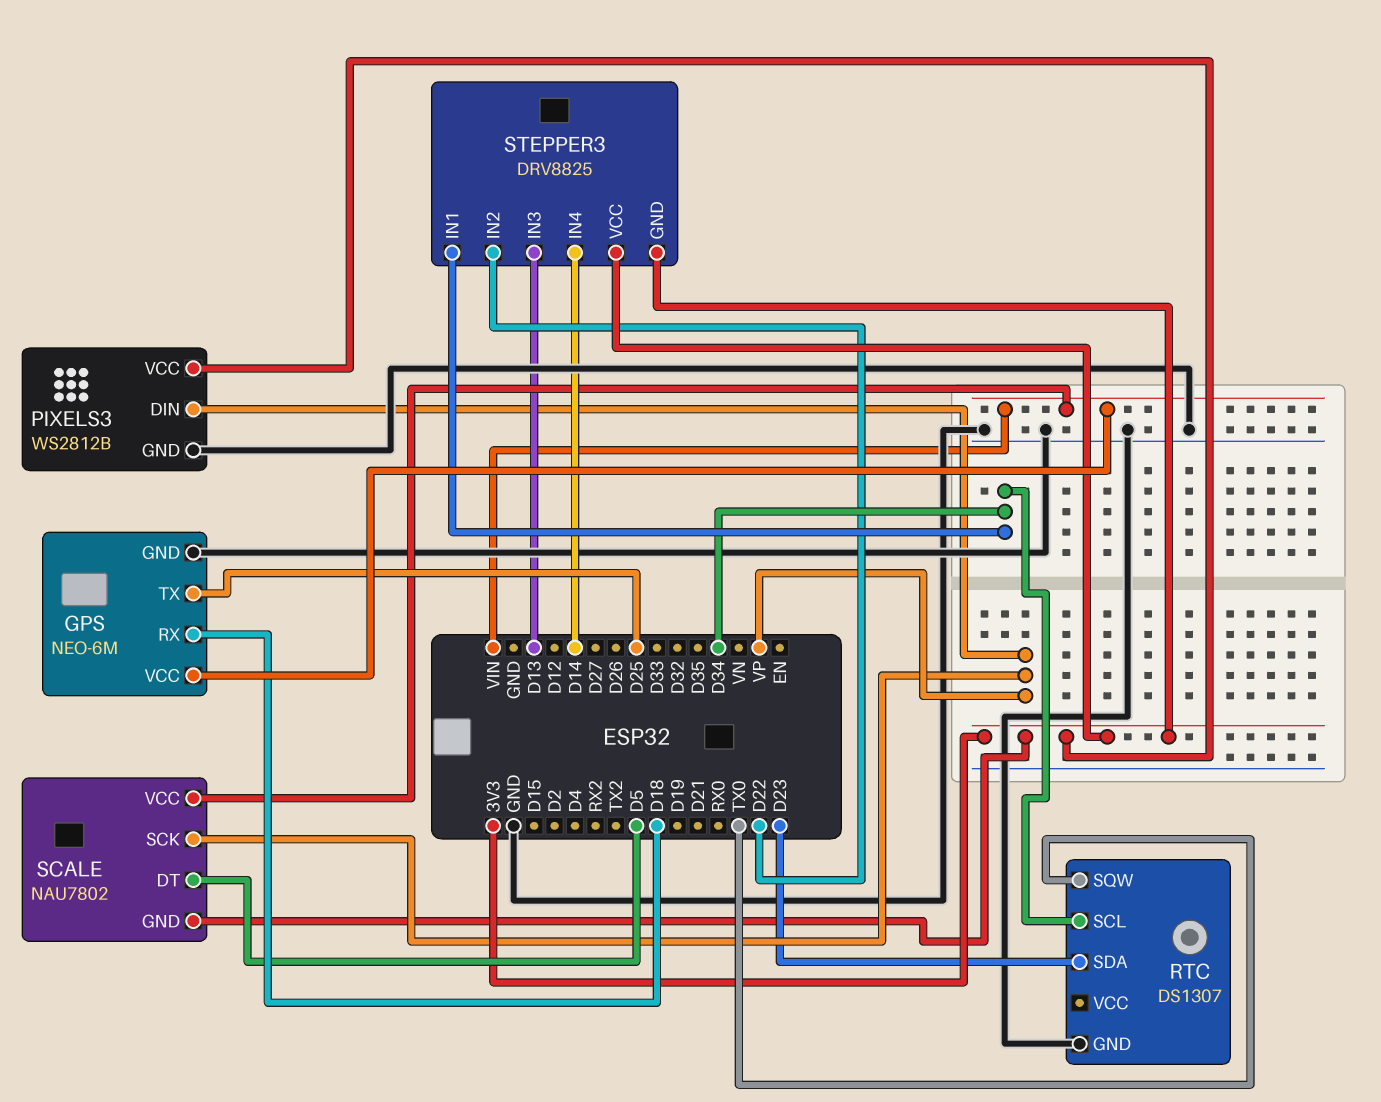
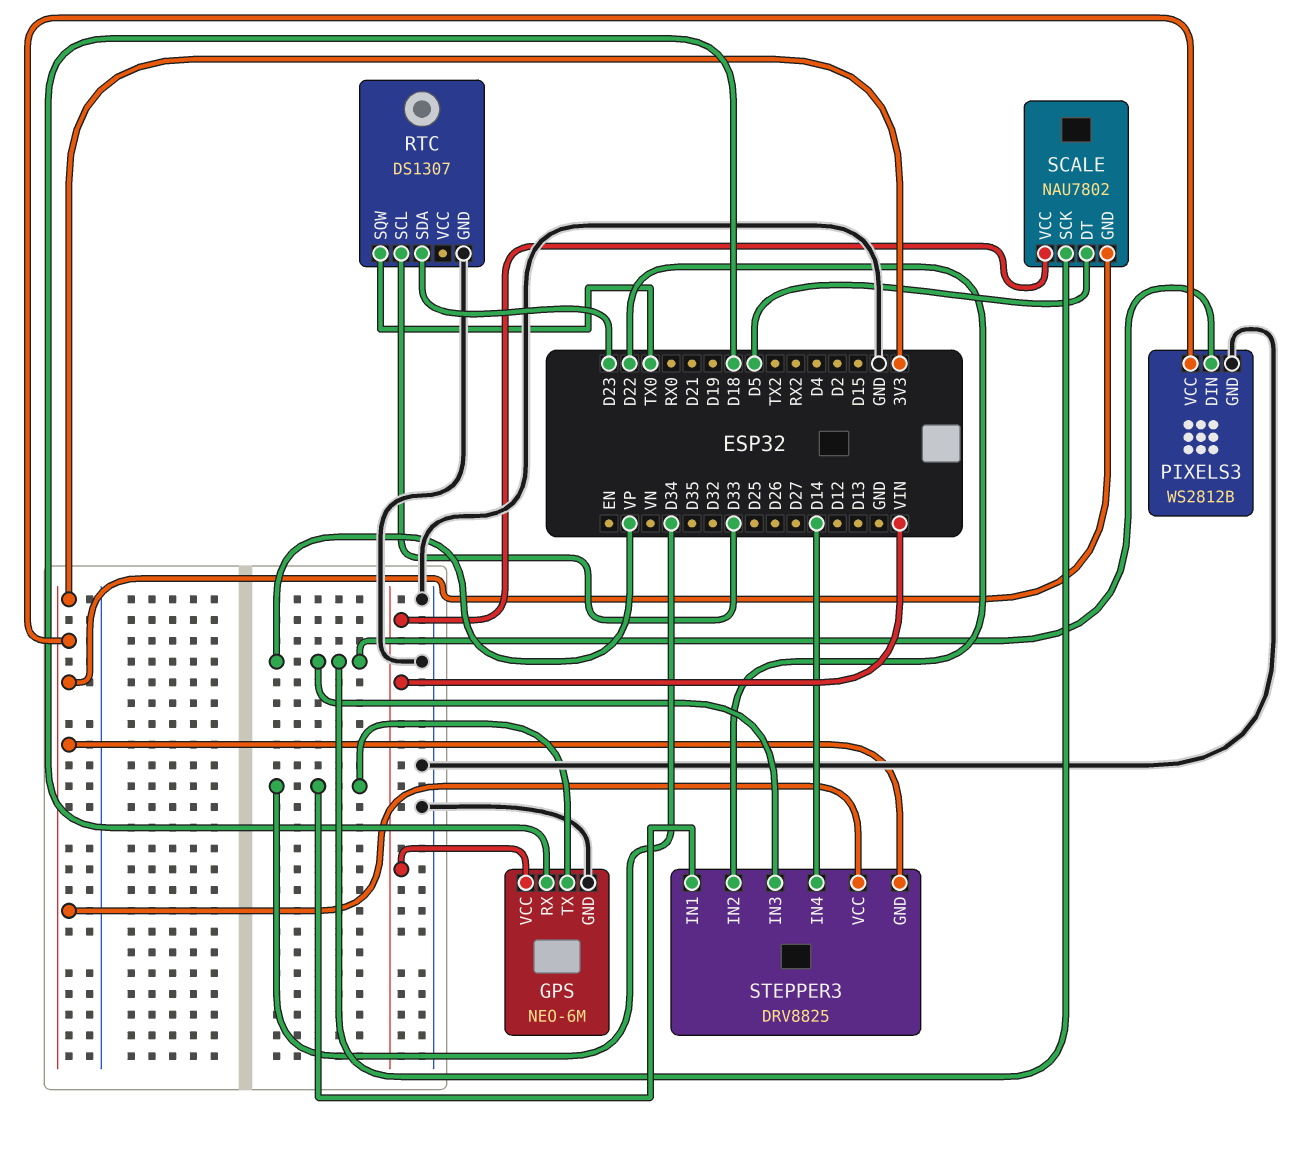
GPS pin TX: D25 -> D34
RTC pin SCL: D34 -> D33
STEPPER3 pin IN3: D13 -> VP

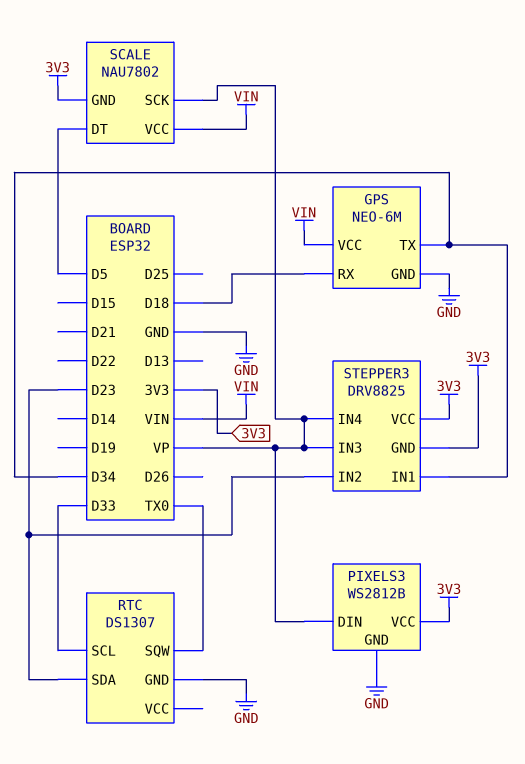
STEPPER3 pin IN2: D22 -> D23
STEPPER3 pin IN4: D14 -> VP

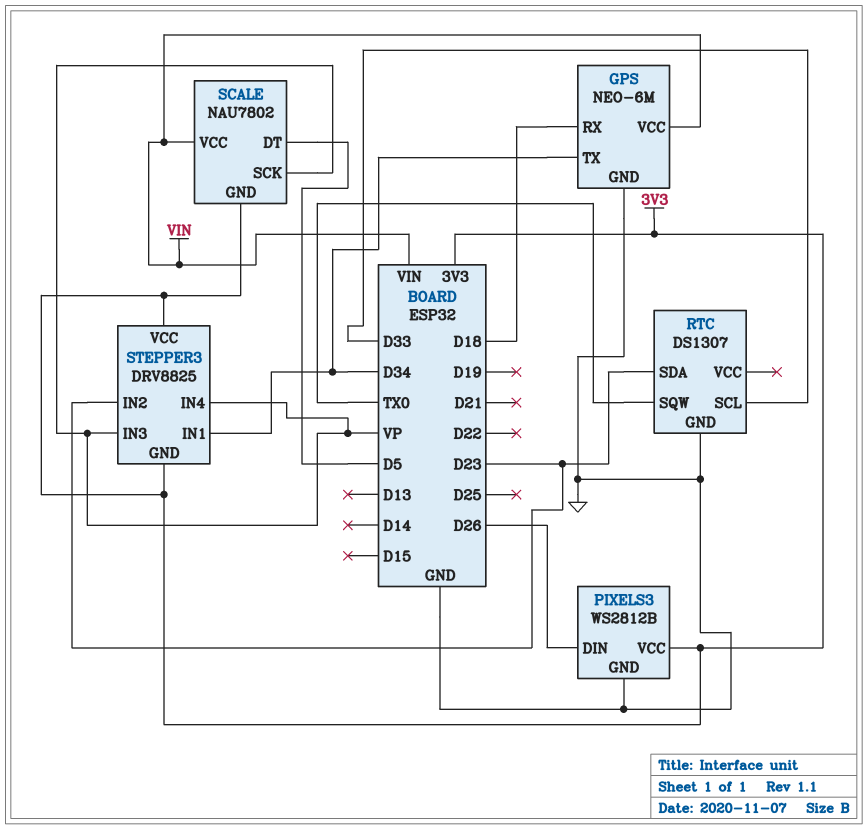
PIXELS3 pin DIN: VP -> D26

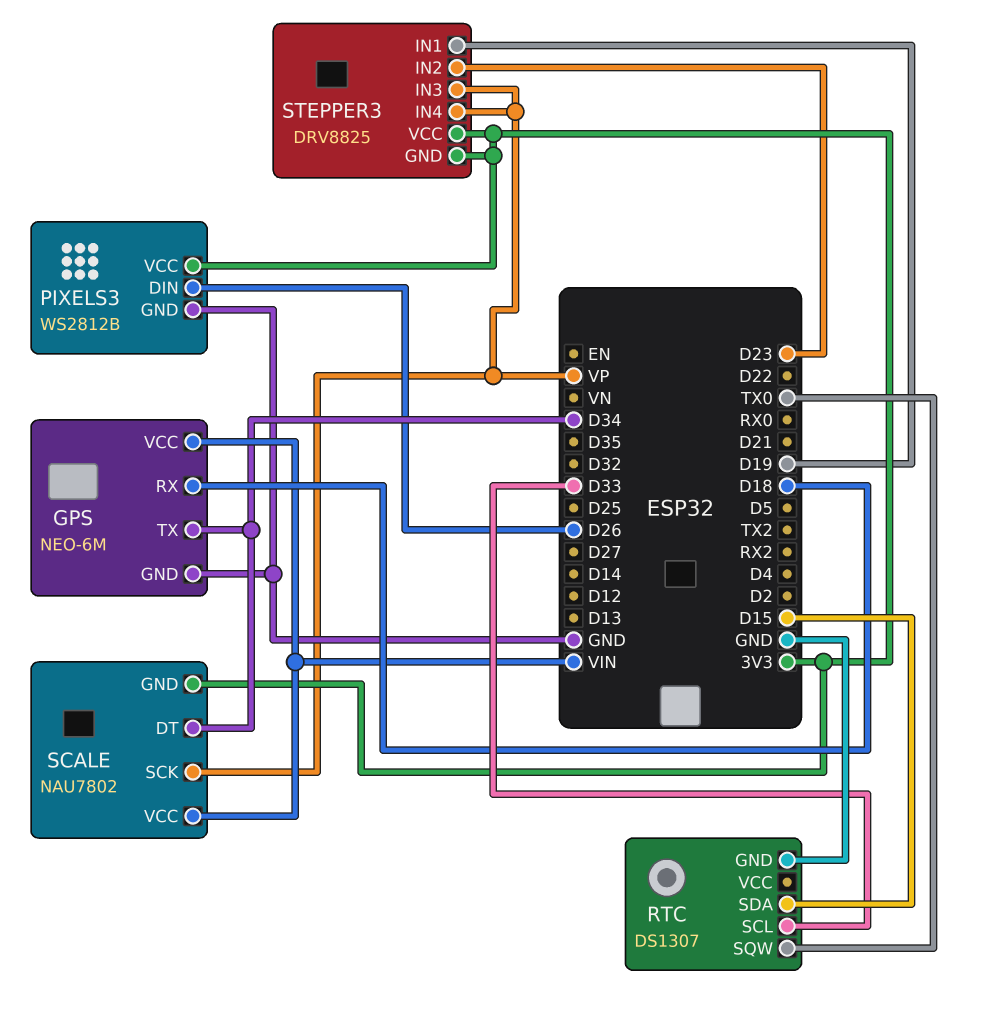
RTC pin SDA: D23 -> D15
SCALE pin DT: D5 -> D34
STEPPER3 pin IN1: D34 -> D19

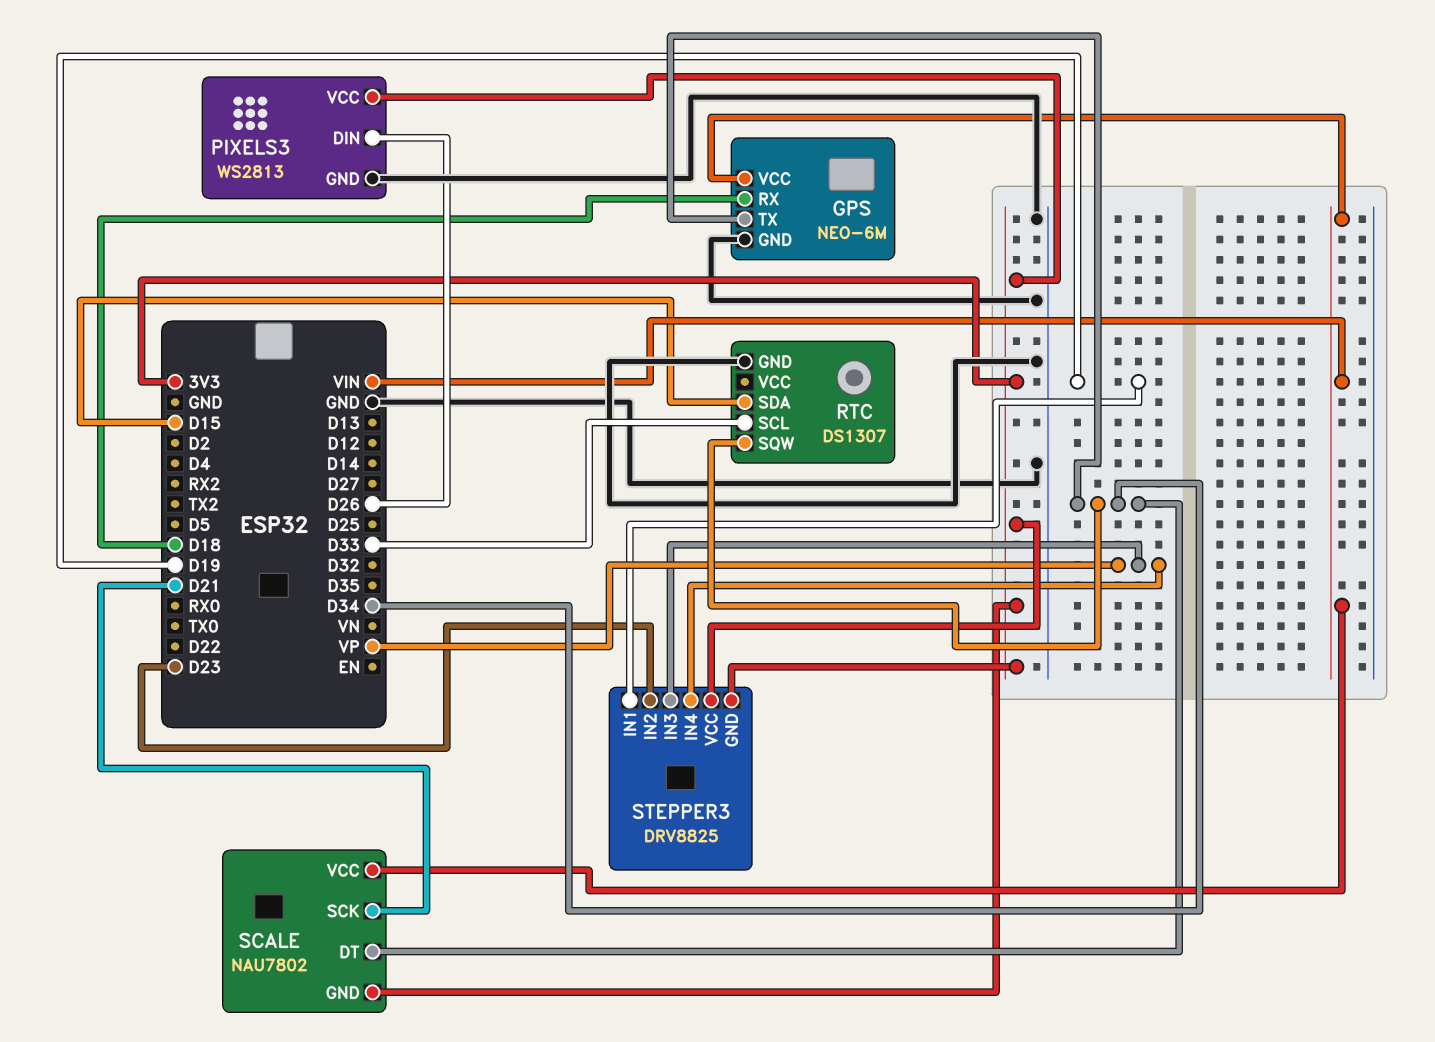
PIXELS3: WS2812B -> WS2813
RTC pin SQW: TX0 -> D34
SCALE pin SCK: VP -> D21

